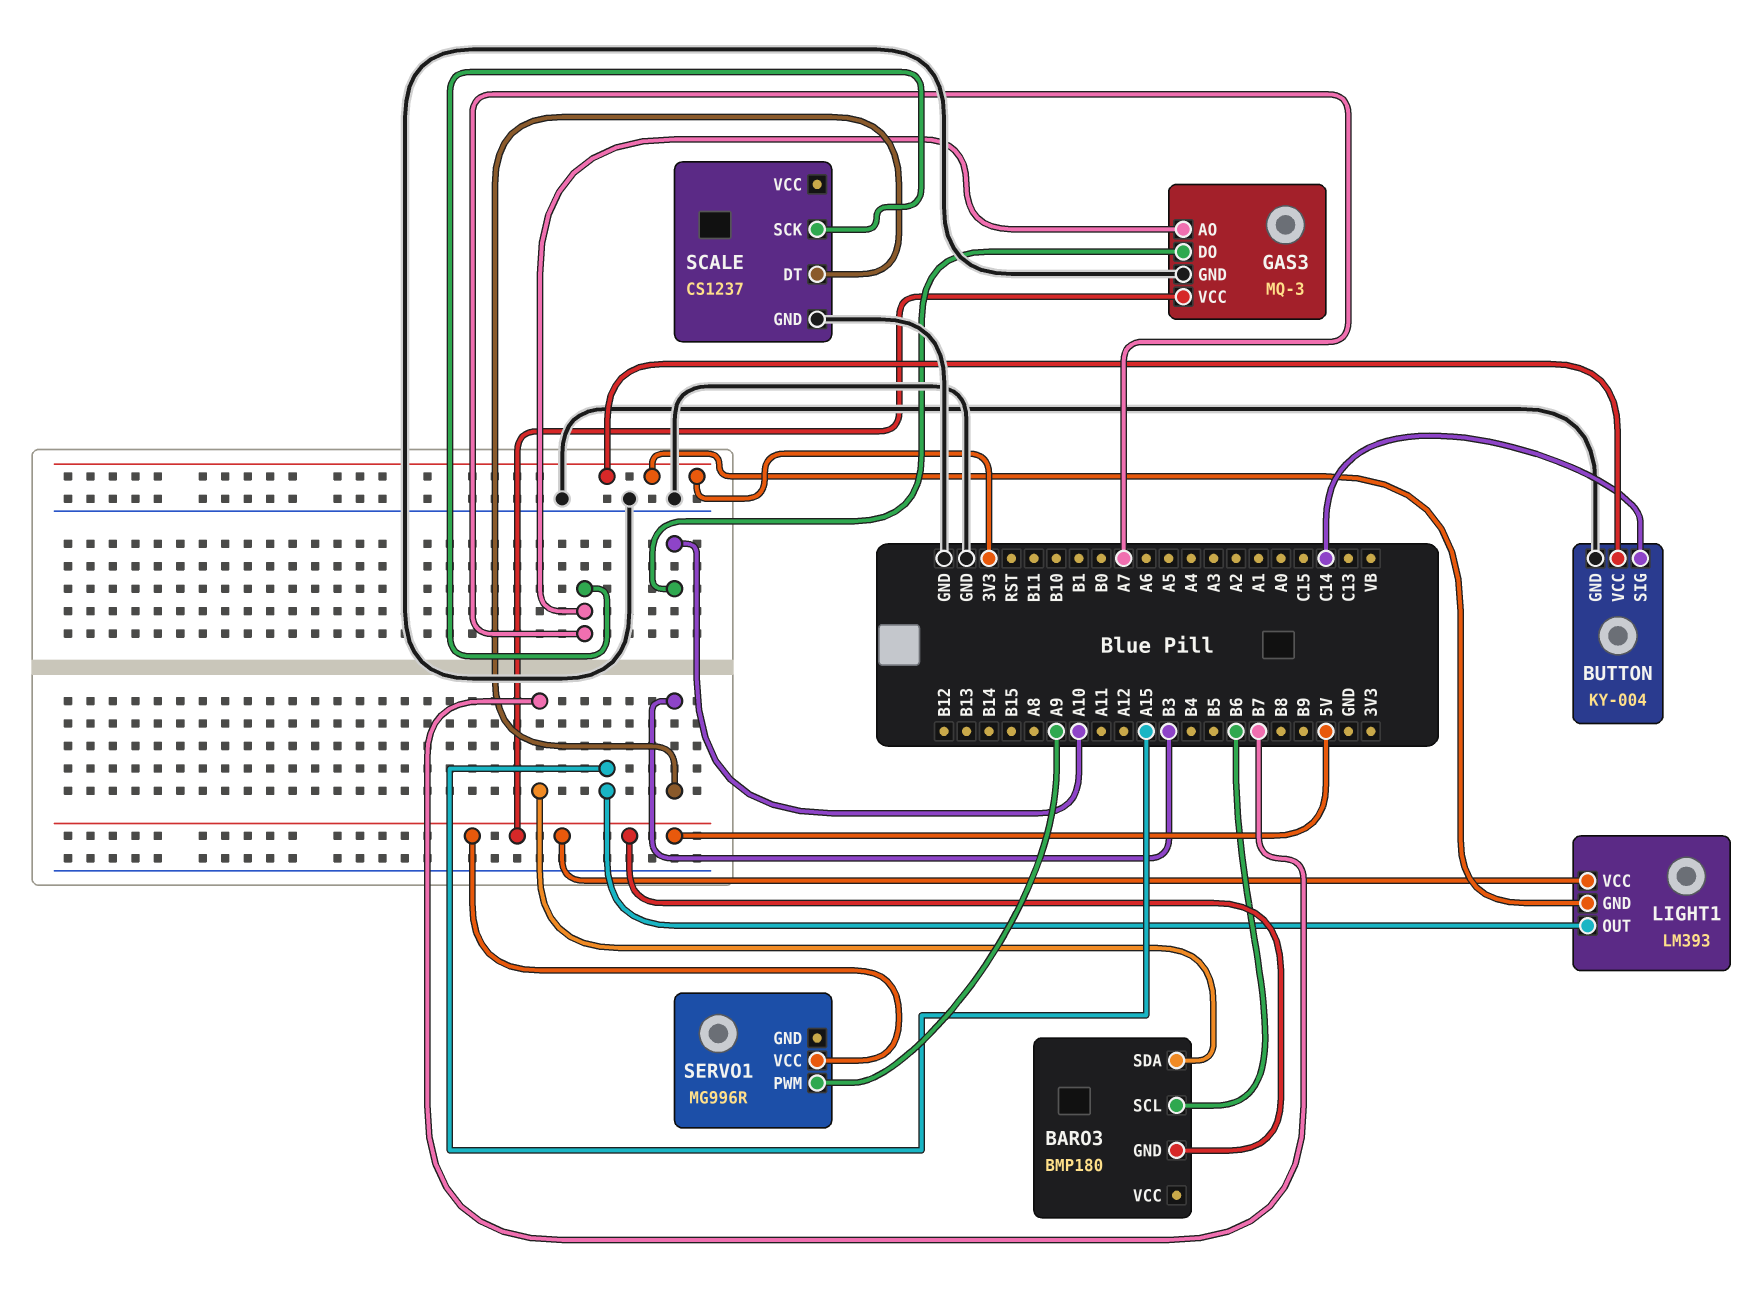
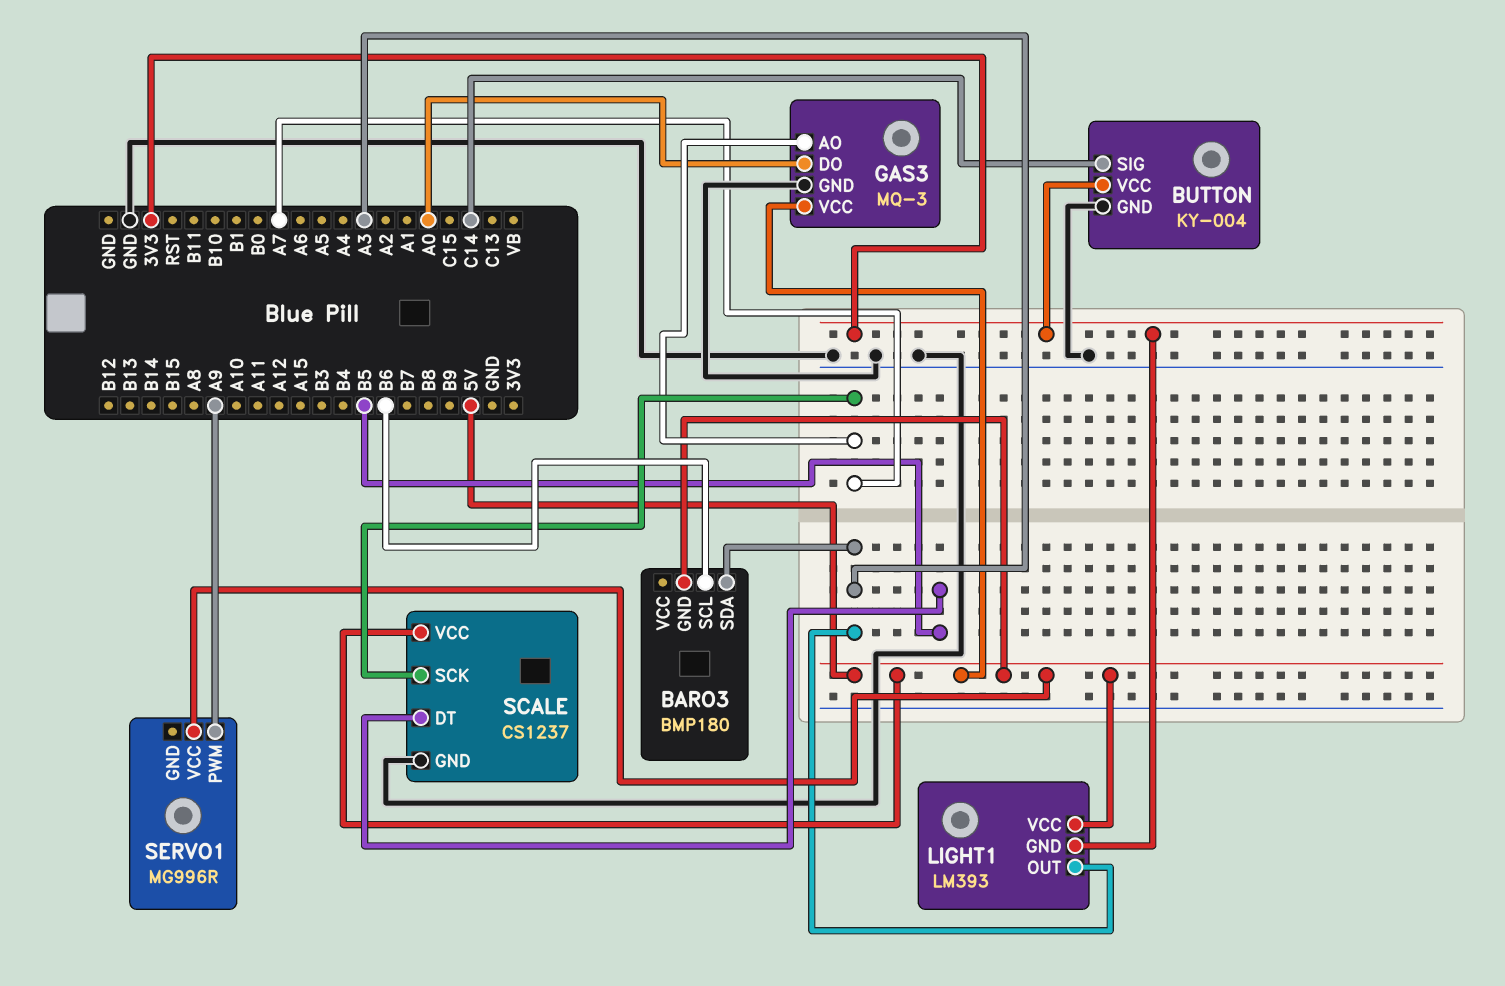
BARO3 pin SDA: B7 -> A3
GAS3 pin DO: A10 -> A0
LIGHT1 pin OUT: A15 -> A3
SCALE pin DT: B3 -> B5
SCALE pin VCC: none -> 5V

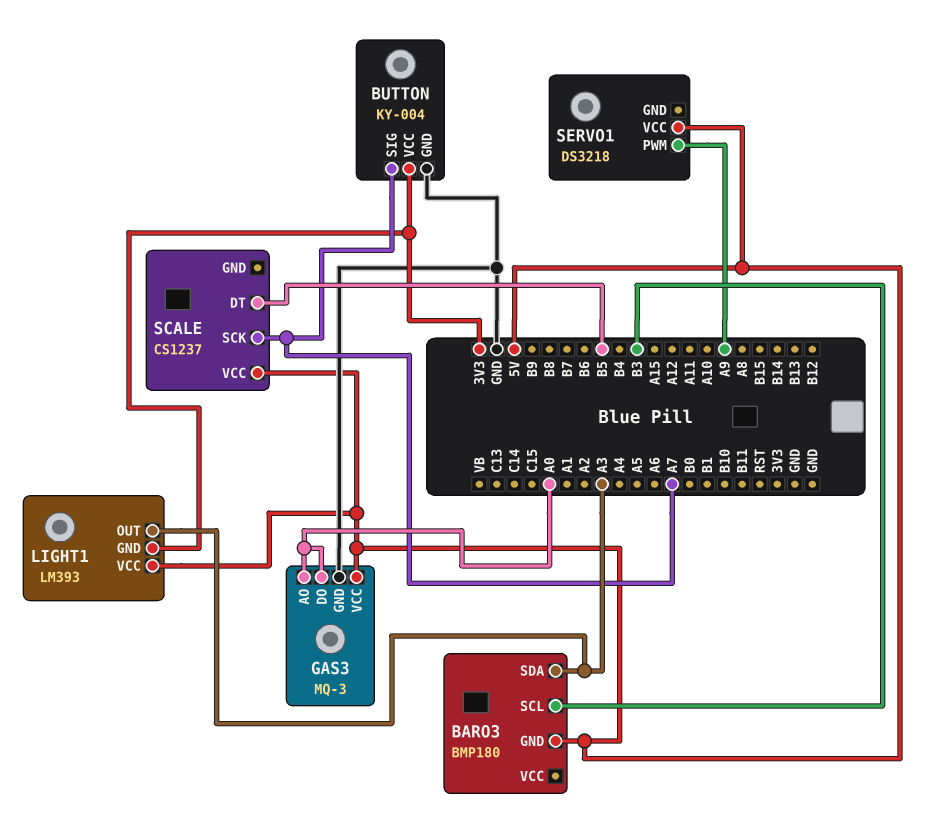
BARO3 pin SCL: B6 -> B3
BUTTON pin SIG: C14 -> A7
GAS3 pin AO: A7 -> A0
SCALE pin GND: GND -> none
SERVO1: MG996R -> DS3218

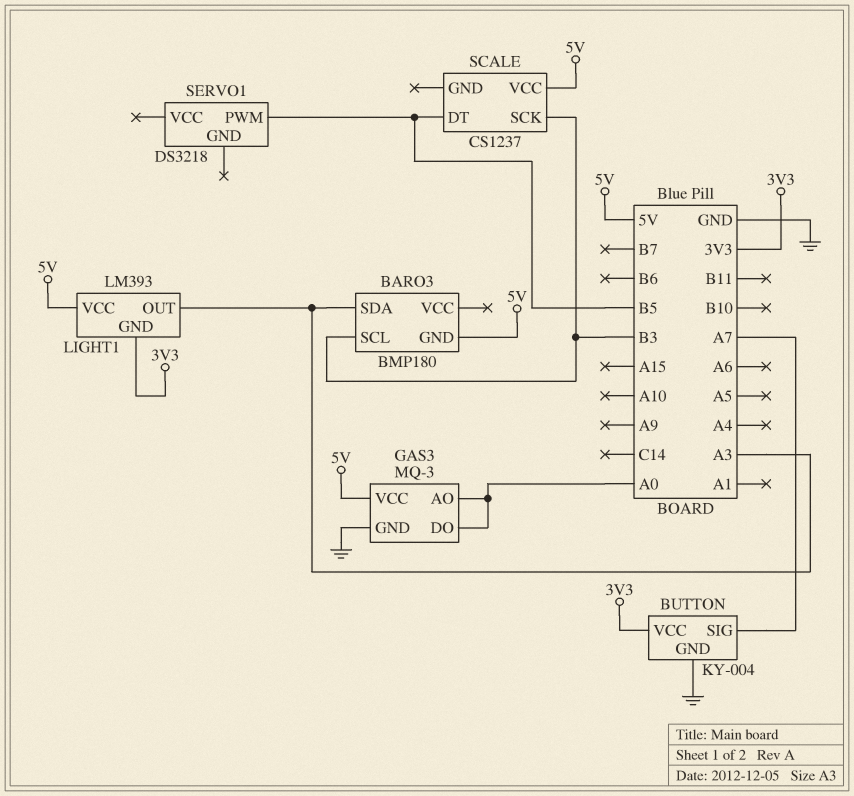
SCALE pin SCK: A7 -> B3
SERVO1 pin PWM: A9 -> B5
SERVO1 pin VCC: 5V -> none

